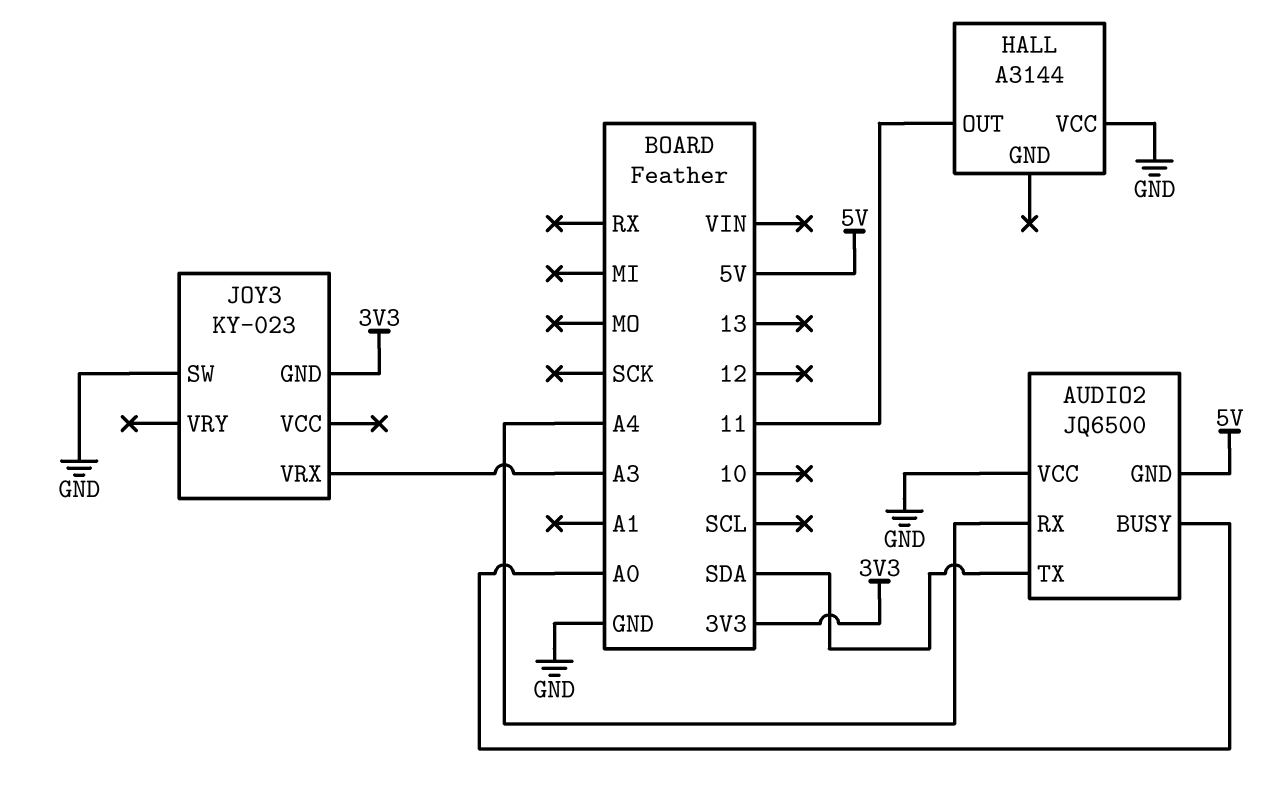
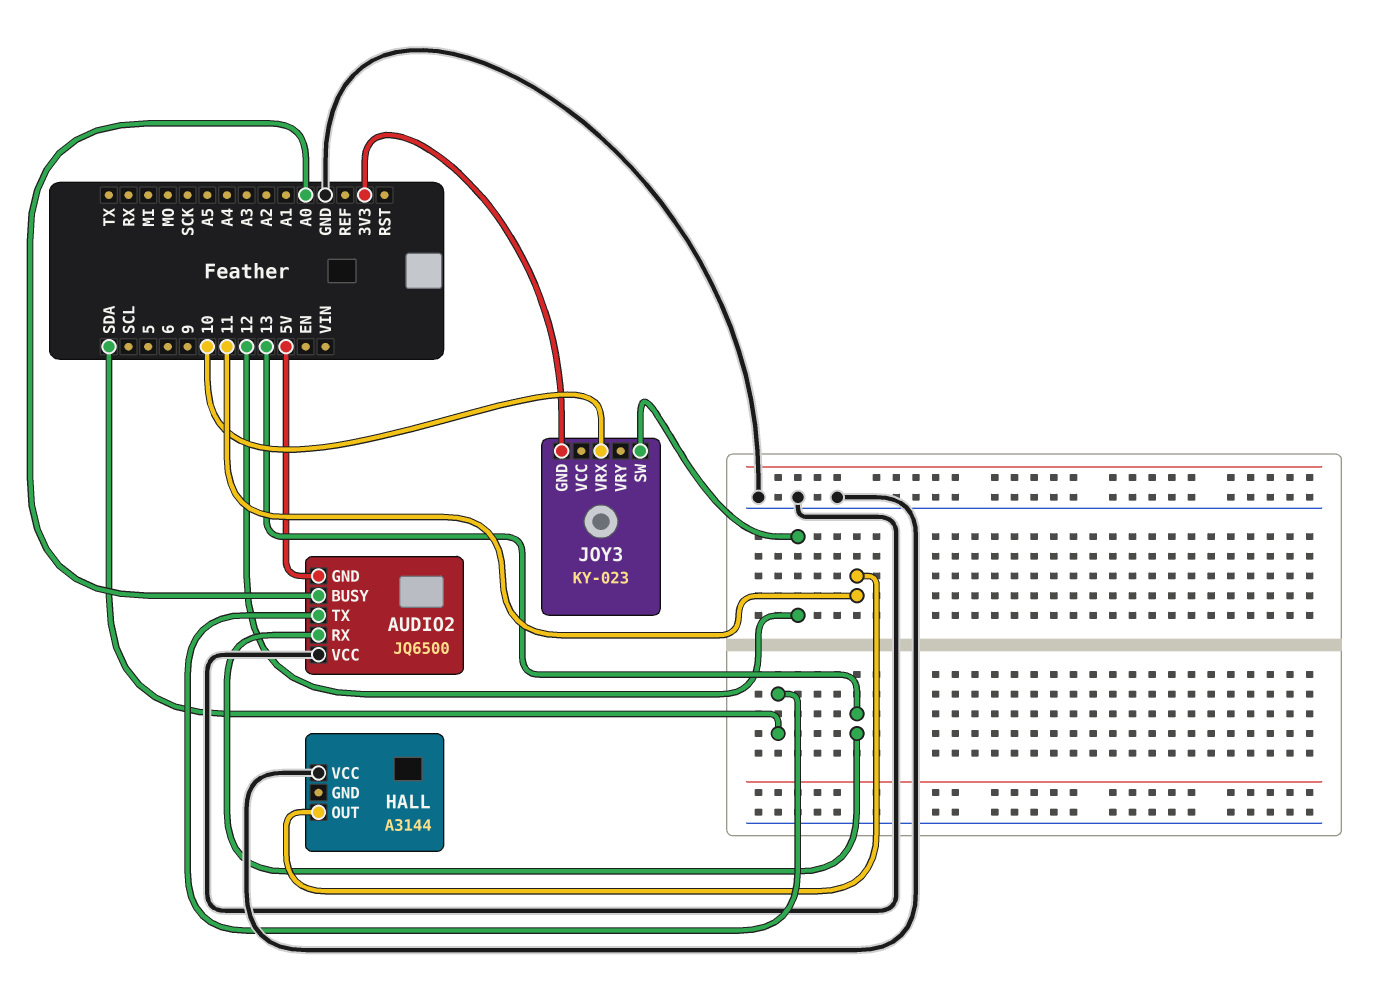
AUDIO2 pin RX: A4 -> 13
JOY3 pin SW: GND -> 12
JOY3 pin VRX: A3 -> 10

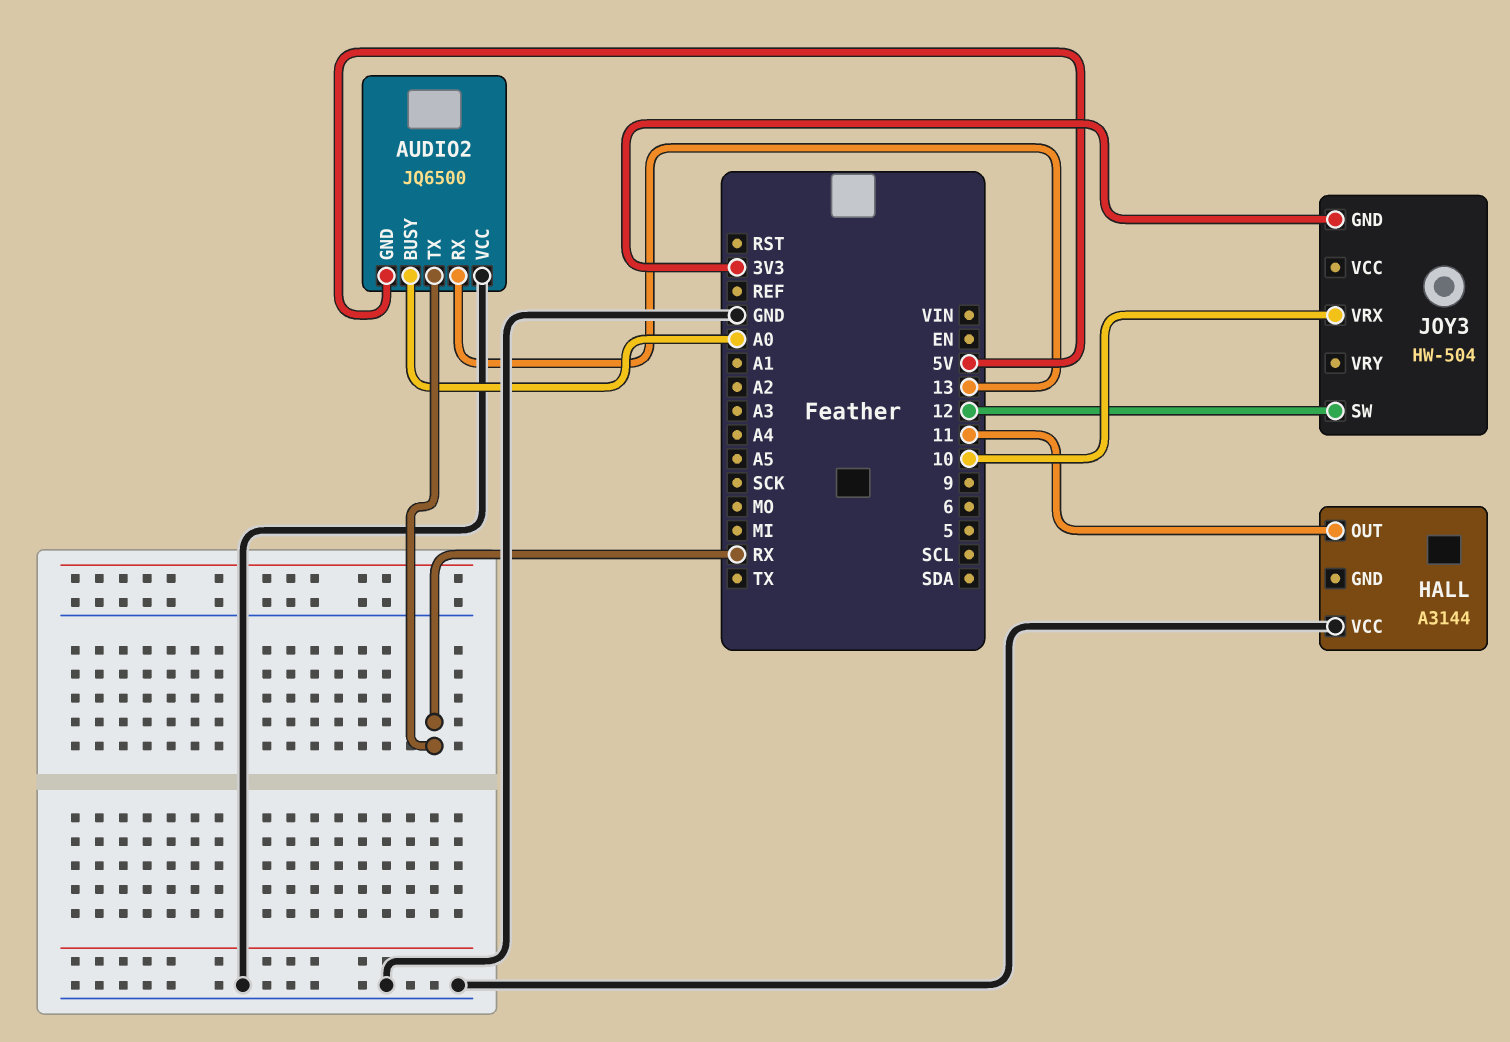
AUDIO2 pin TX: SDA -> RX
JOY3: KY-023 -> HW-504

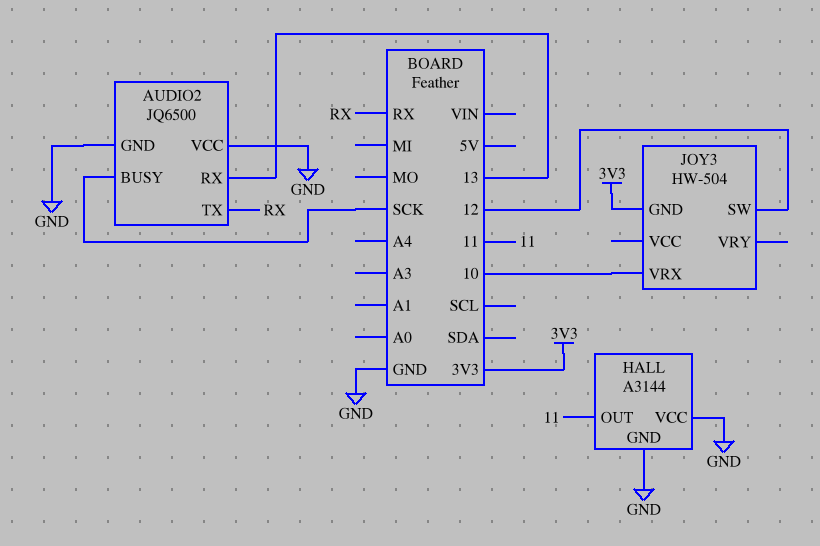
AUDIO2 pin BUSY: A0 -> SCK
AUDIO2 pin GND: 5V -> GND
HALL pin GND: none -> GND

